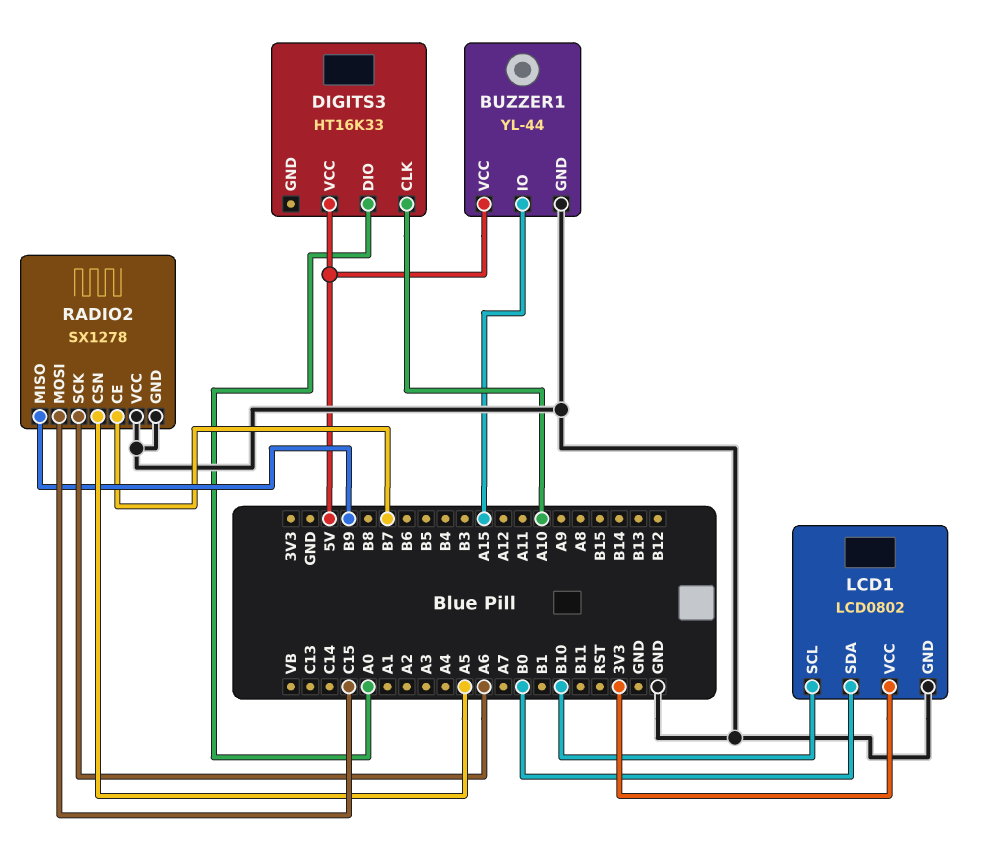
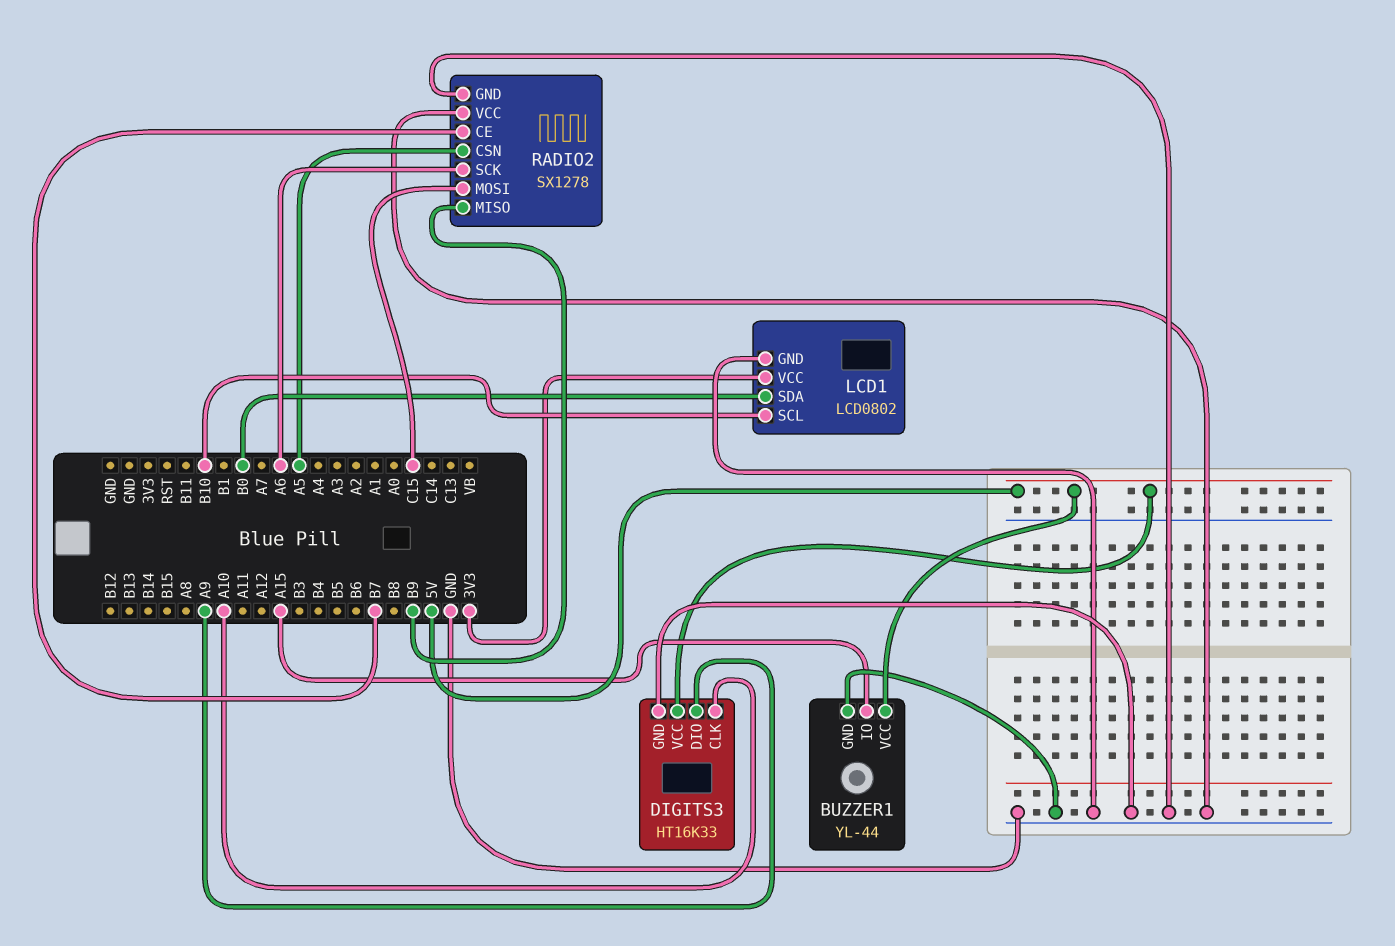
DIGITS3 pin DIO: A0 -> A9
DIGITS3 pin GND: none -> GND

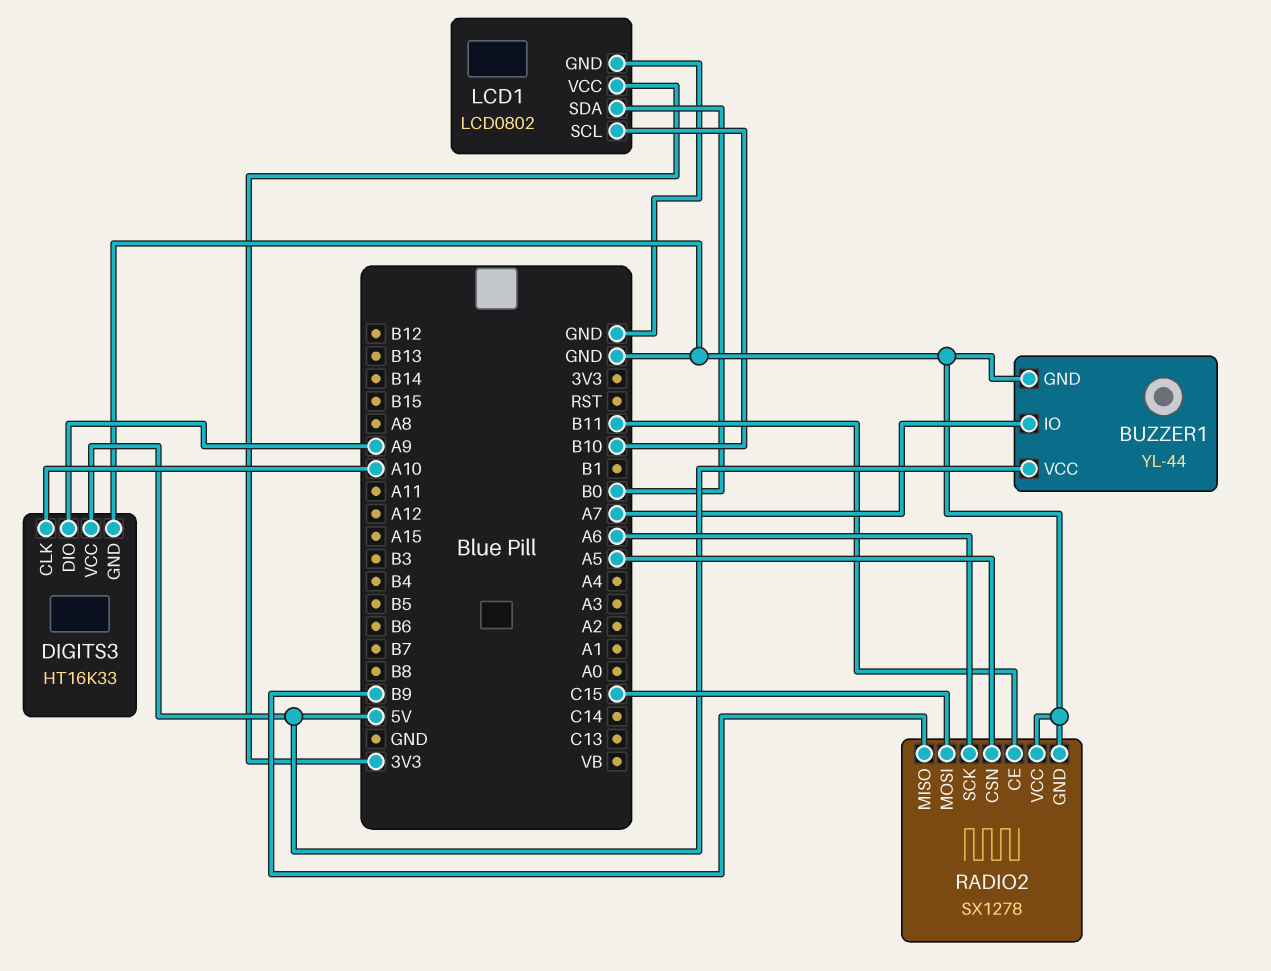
BUZZER1 pin IO: A15 -> A7
RADIO2 pin CE: B7 -> B11

